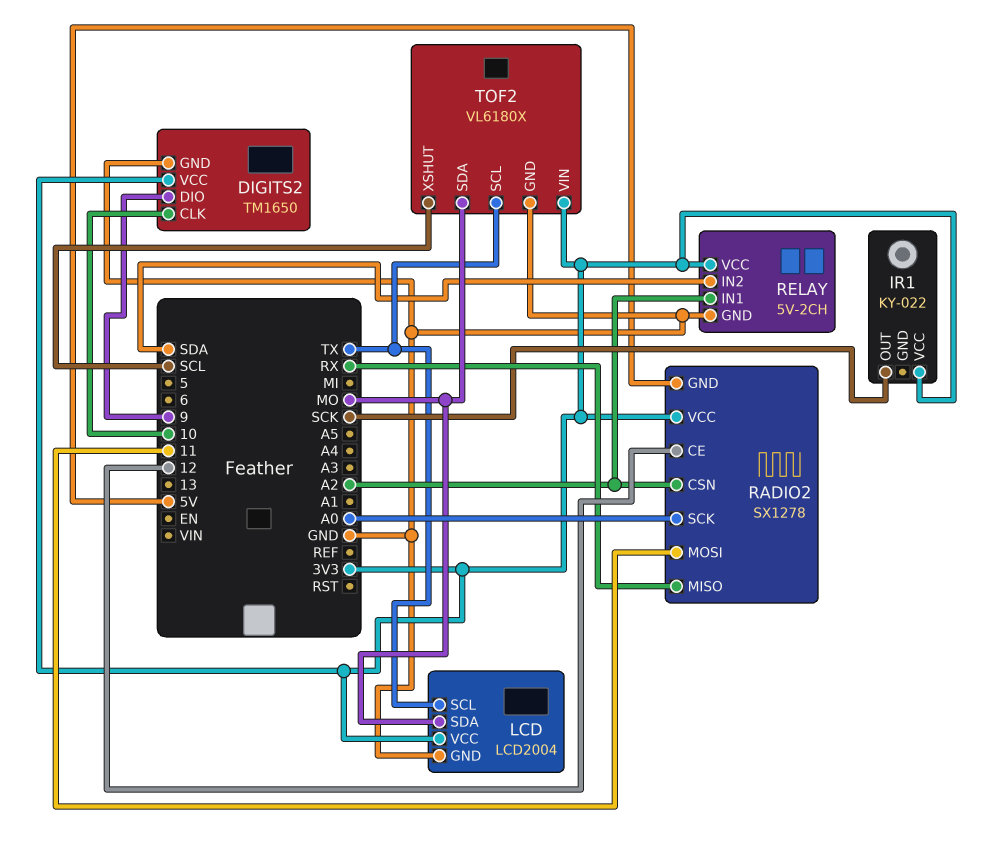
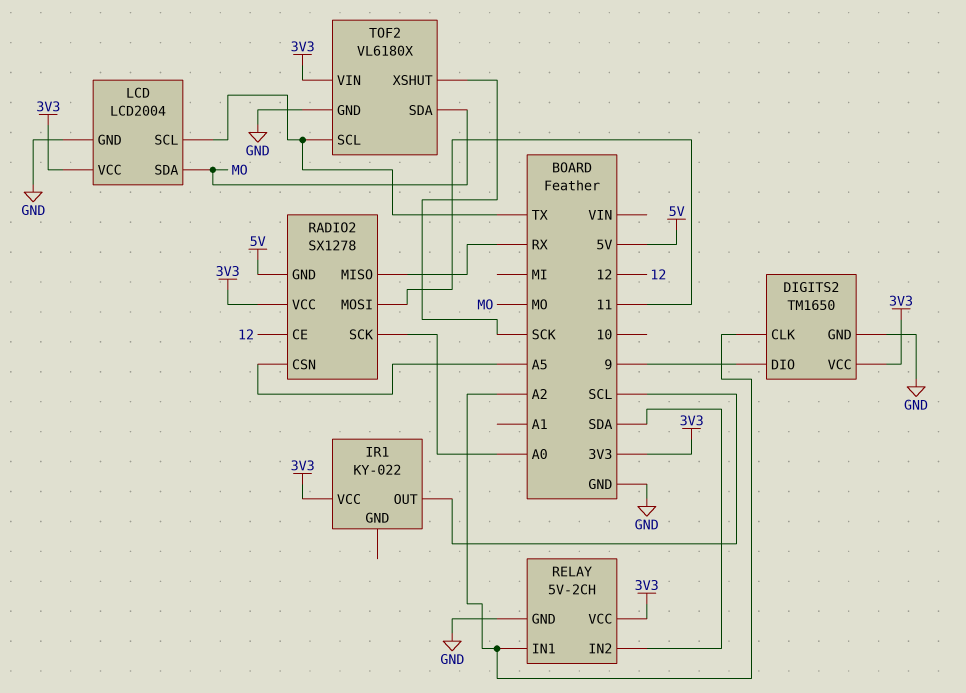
DIGITS2 pin CLK: 10 -> A2
IR1 pin OUT: SCK -> SCL
RADIO2 pin CSN: A2 -> A5
TOF2 pin XSHUT: SCL -> SCK

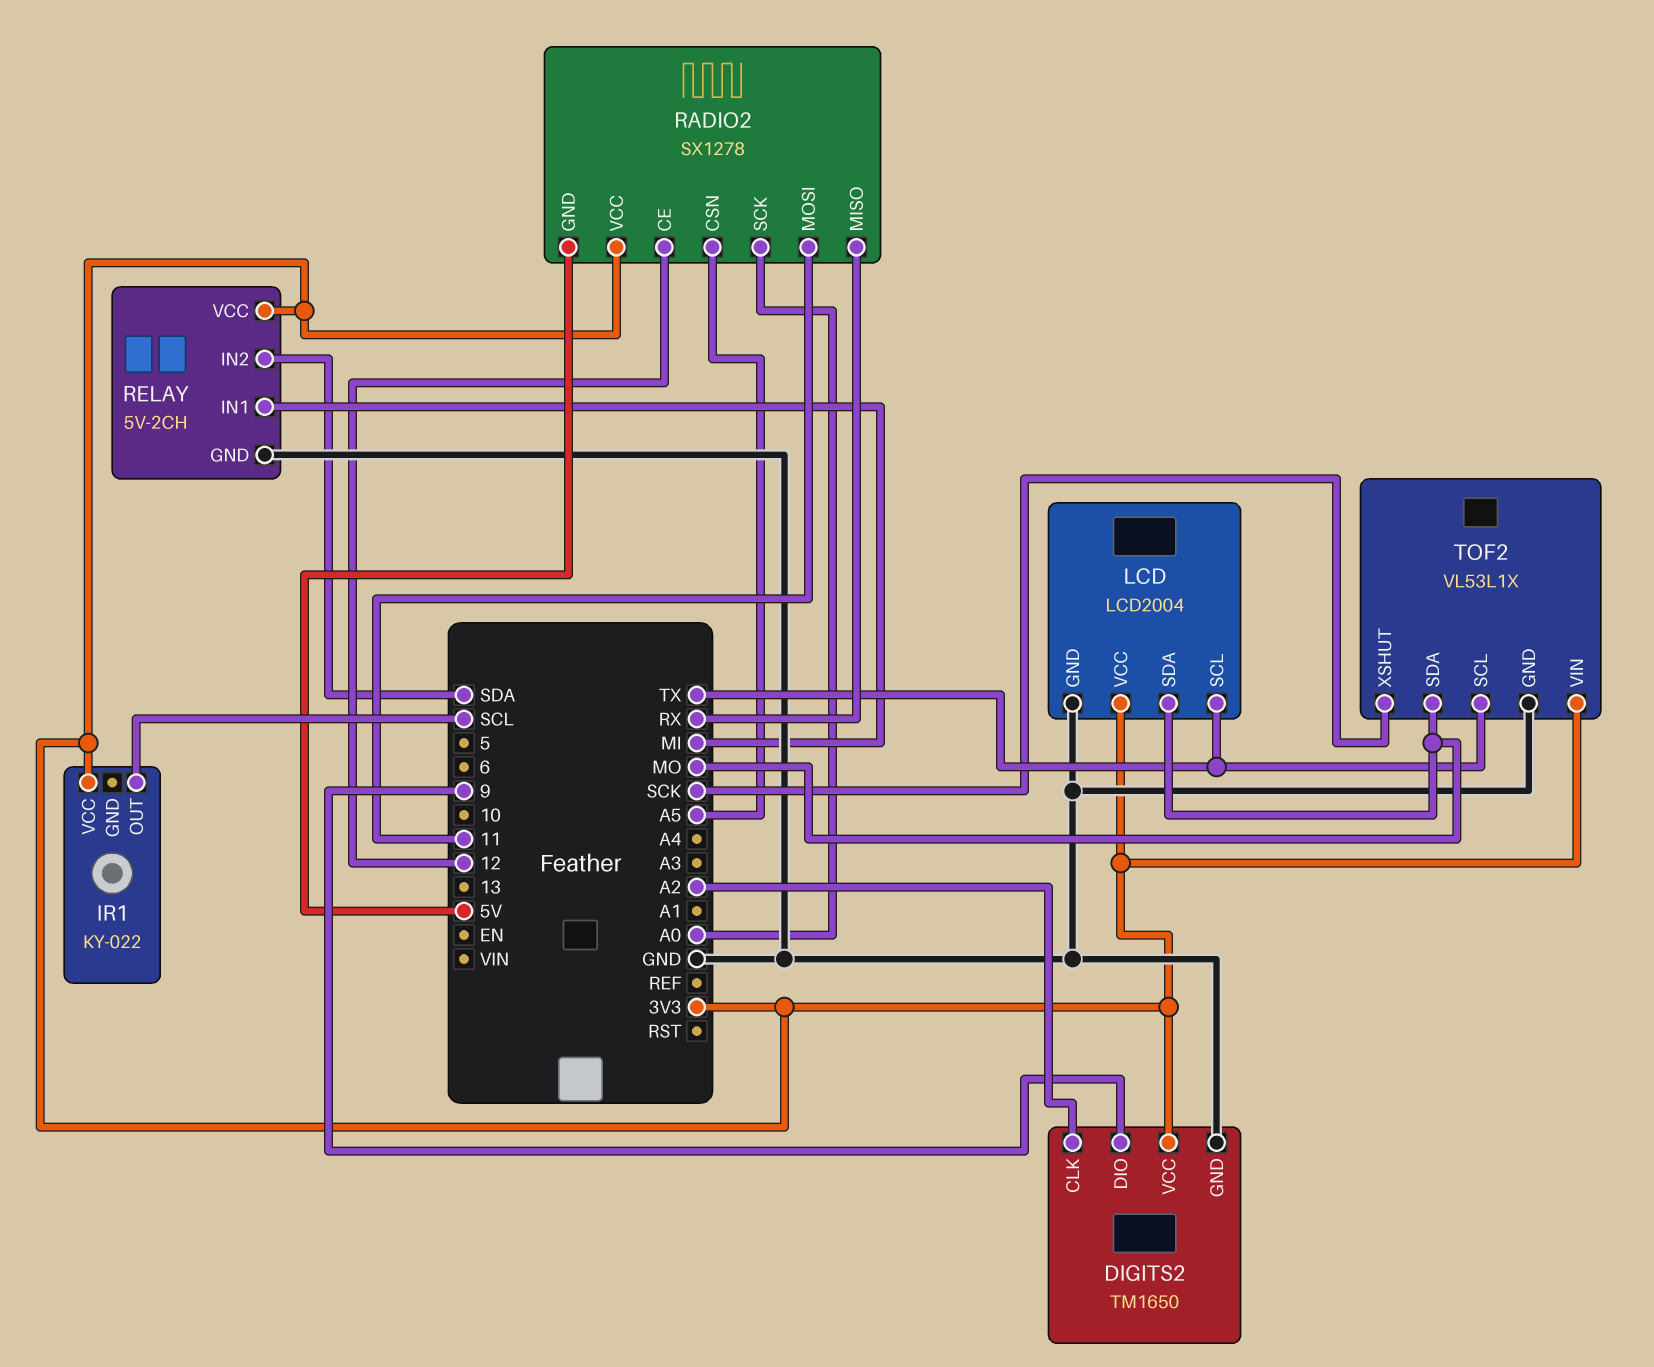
RELAY pin IN1: A2 -> MI
TOF2: VL6180X -> VL53L1X

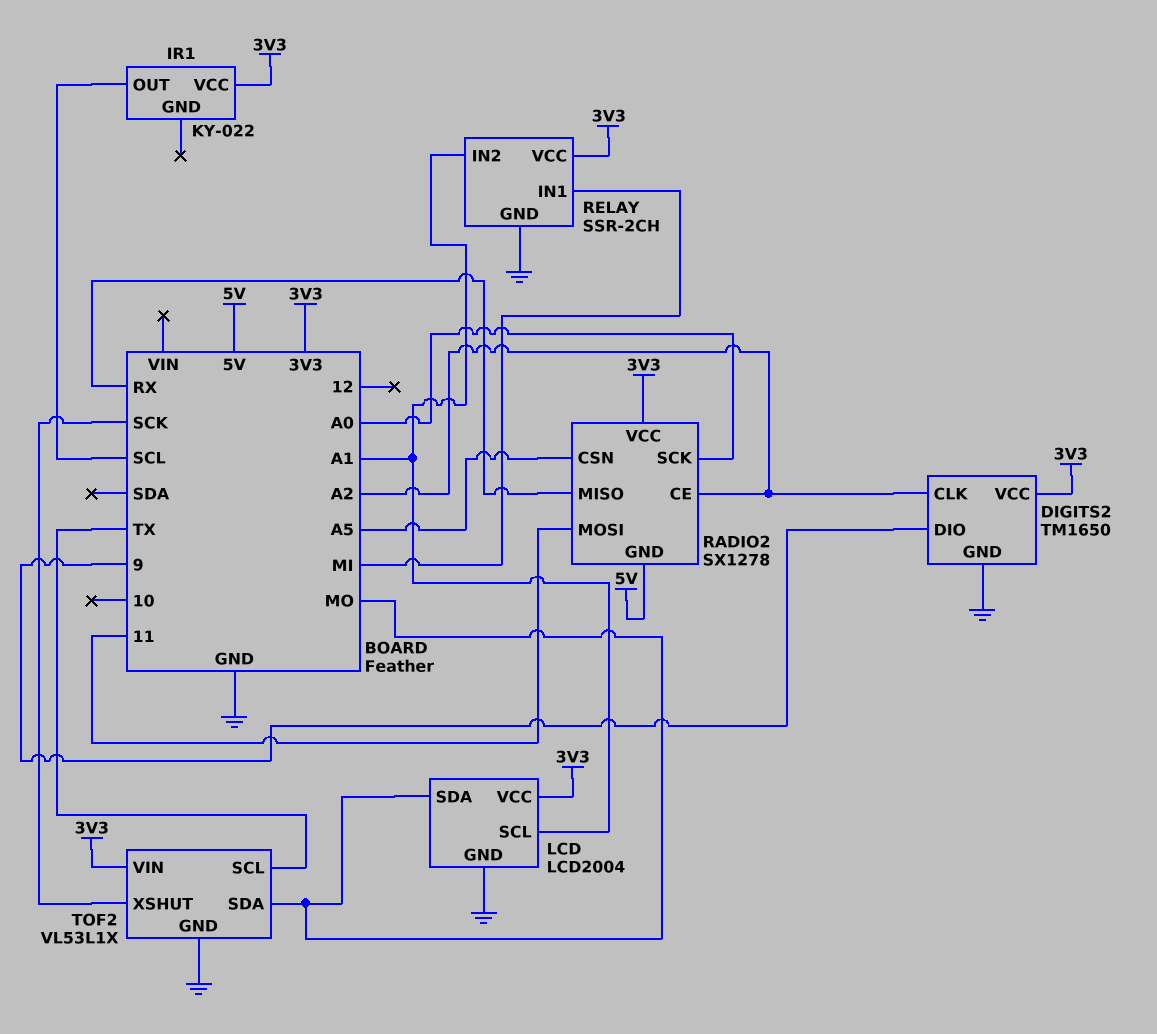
LCD pin SCL: TX -> A1
RADIO2 pin CE: 12 -> A2
RELAY: 5V-2CH -> SSR-2CH
RELAY pin IN2: SDA -> A1

